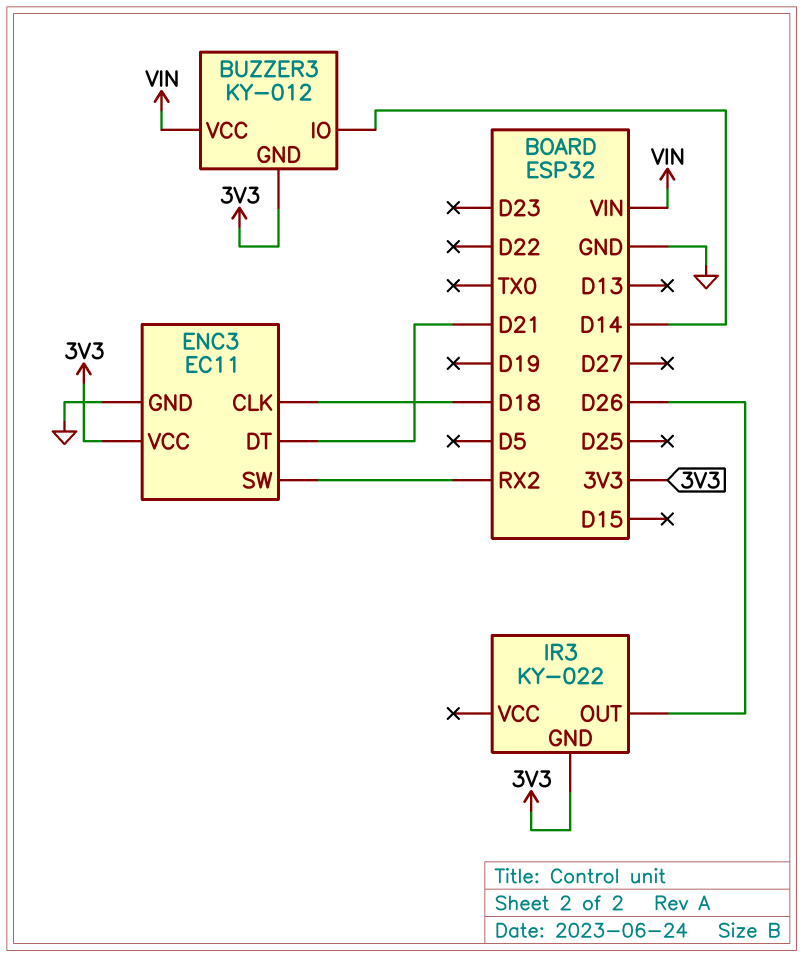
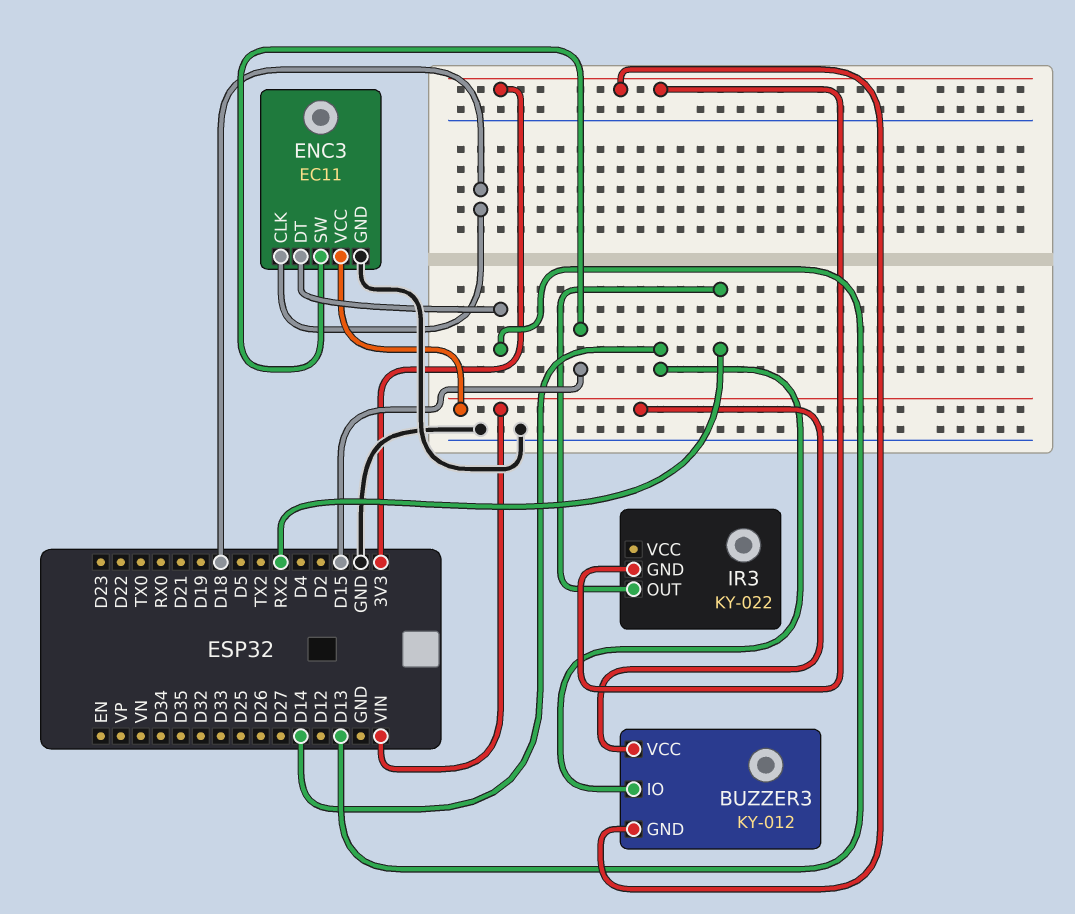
ENC3 pin DT: D21 -> D13
ENC3 pin SW: RX2 -> D15
ENC3 pin VCC: 3V3 -> VIN
IR3 pin OUT: D26 -> RX2

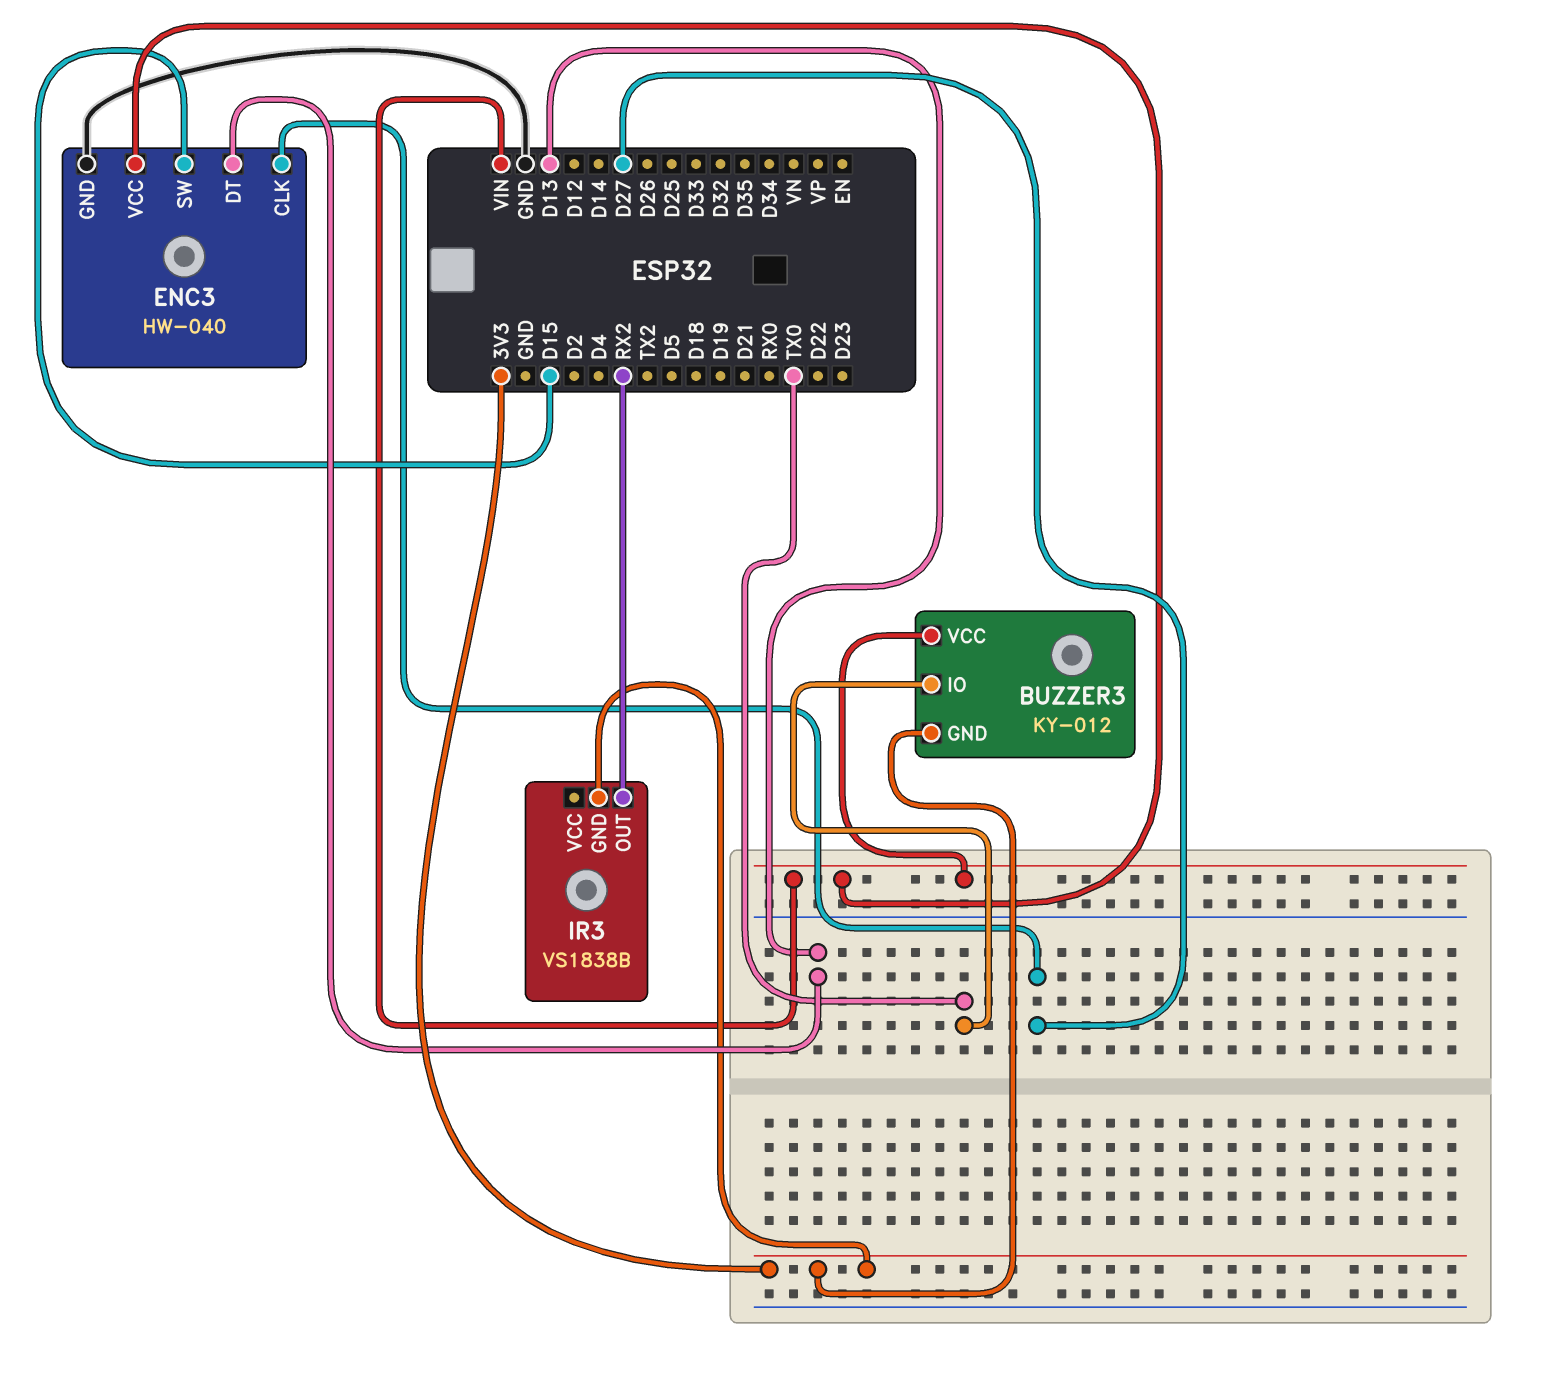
BUZZER3 pin IO: D14 -> TX0
ENC3: EC11 -> HW-040
ENC3 pin CLK: D18 -> D27
IR3: KY-022 -> VS1838B

